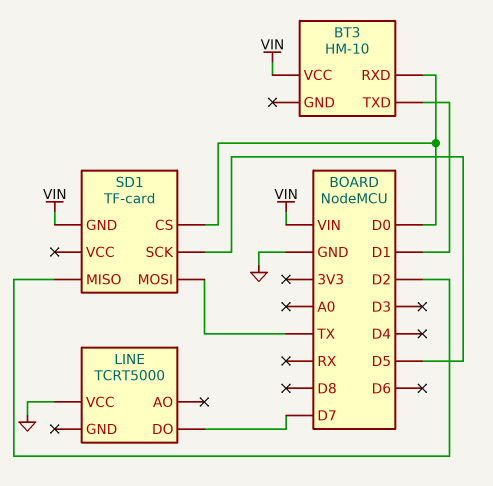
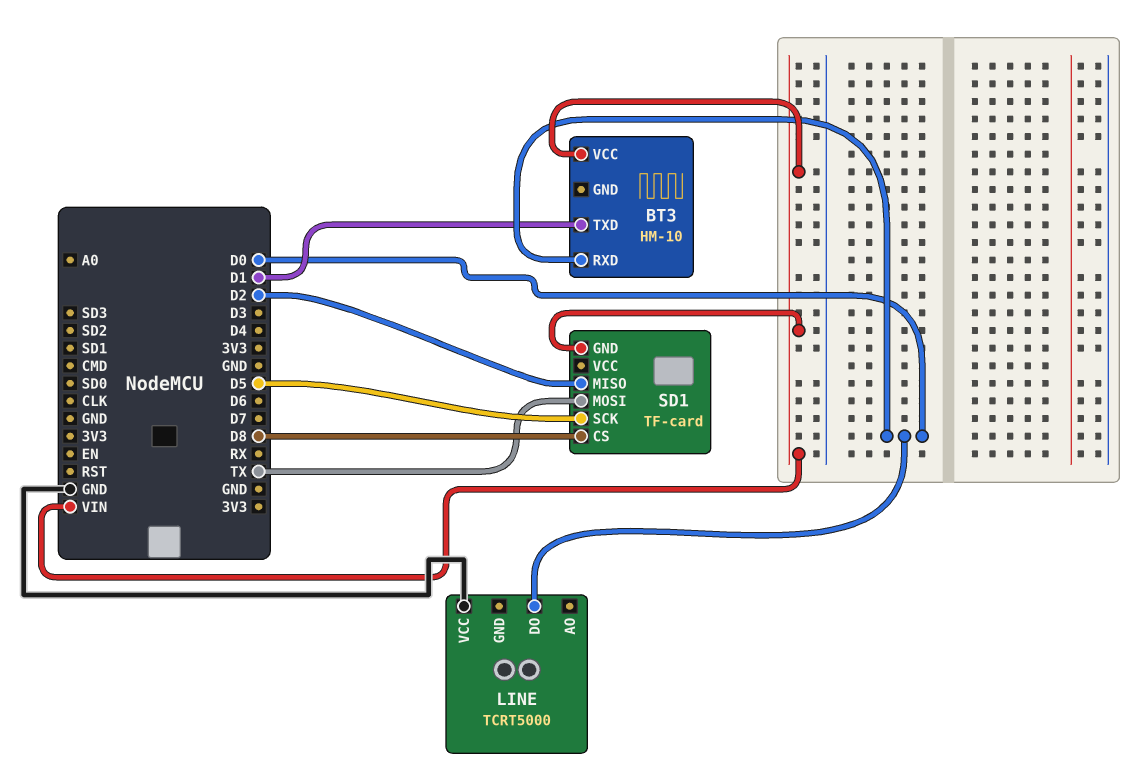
LINE pin DO: D7 -> D0
SD1 pin CS: D0 -> D8

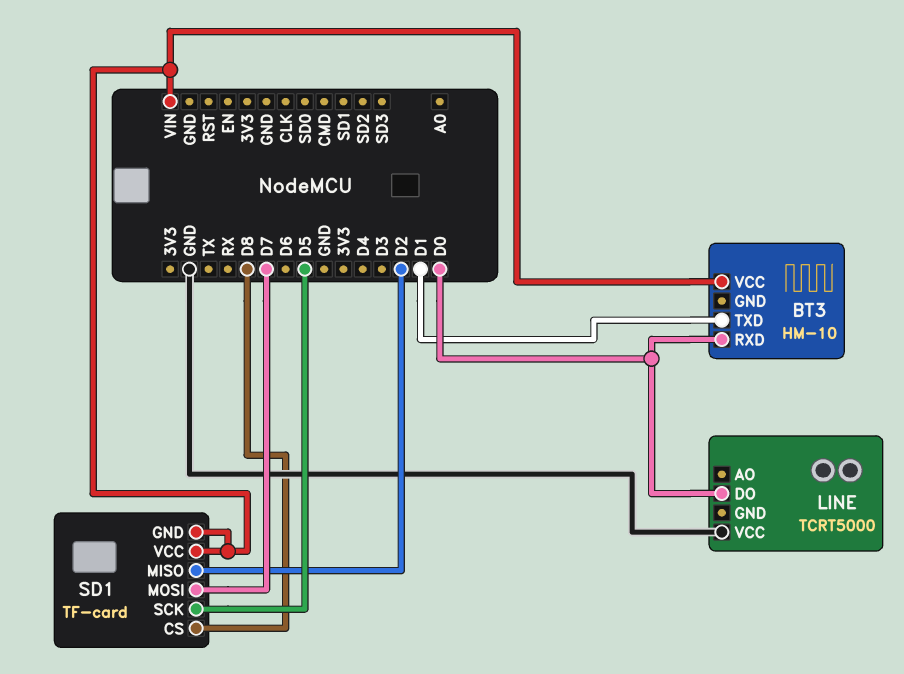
SD1 pin MOSI: TX -> D7
SD1 pin VCC: none -> VIN

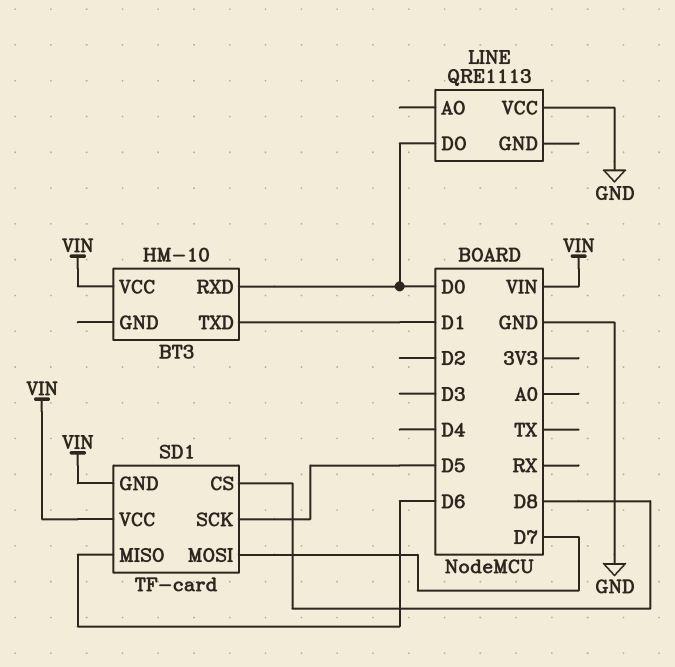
LINE: TCRT5000 -> QRE1113
SD1 pin MISO: D2 -> D6

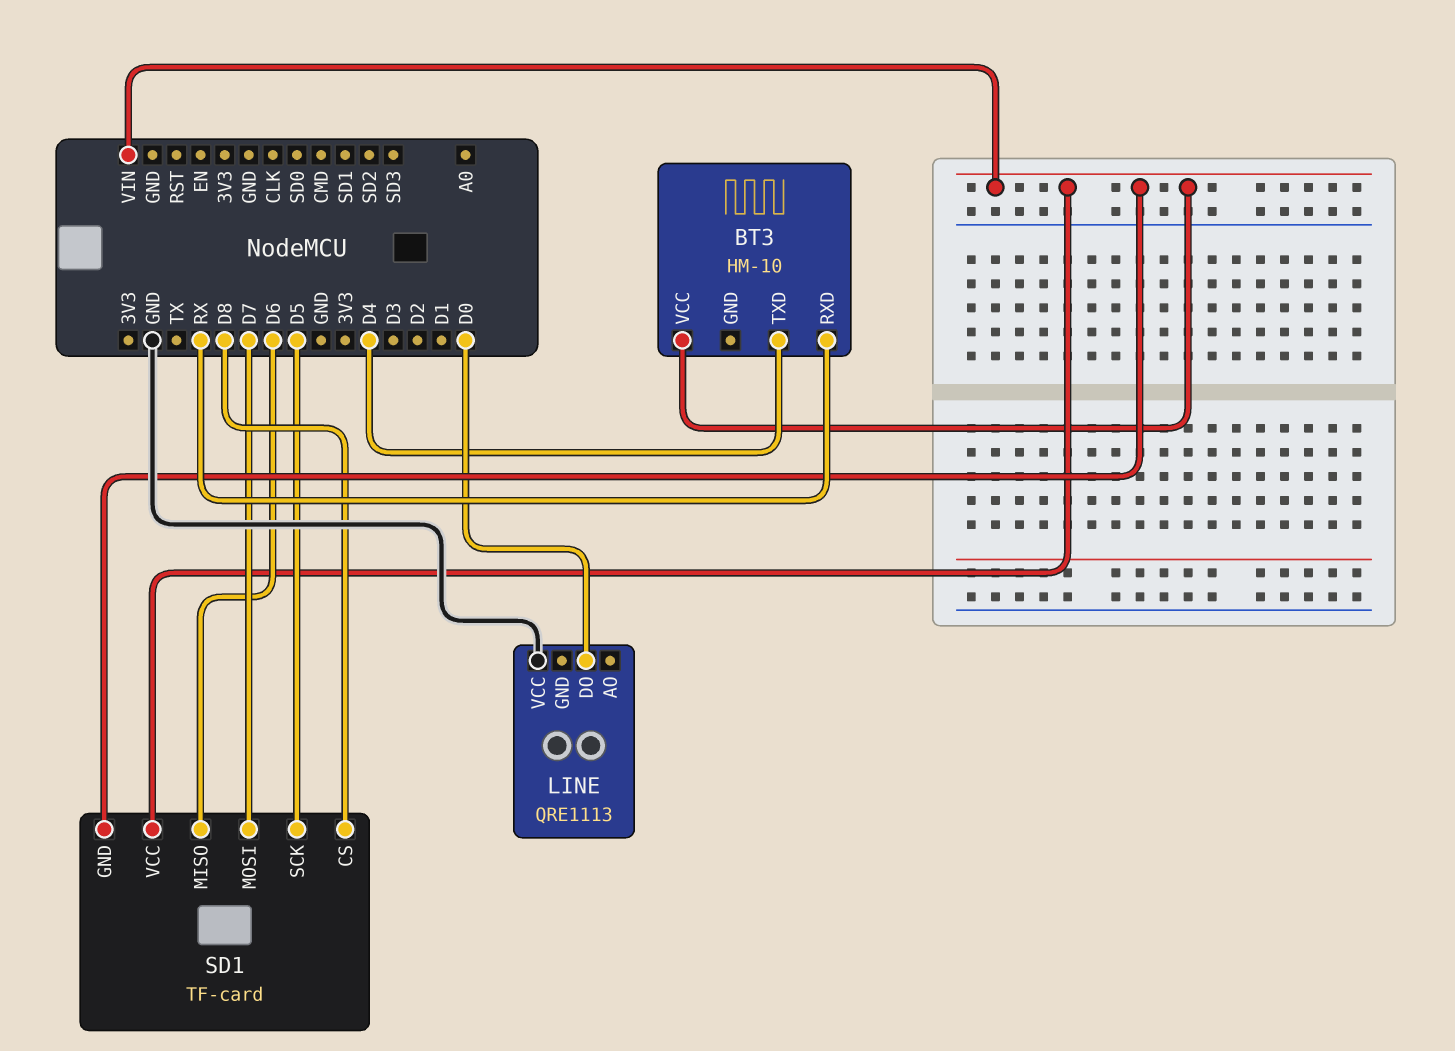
BT3 pin RXD: D0 -> RX
BT3 pin TXD: D1 -> D4

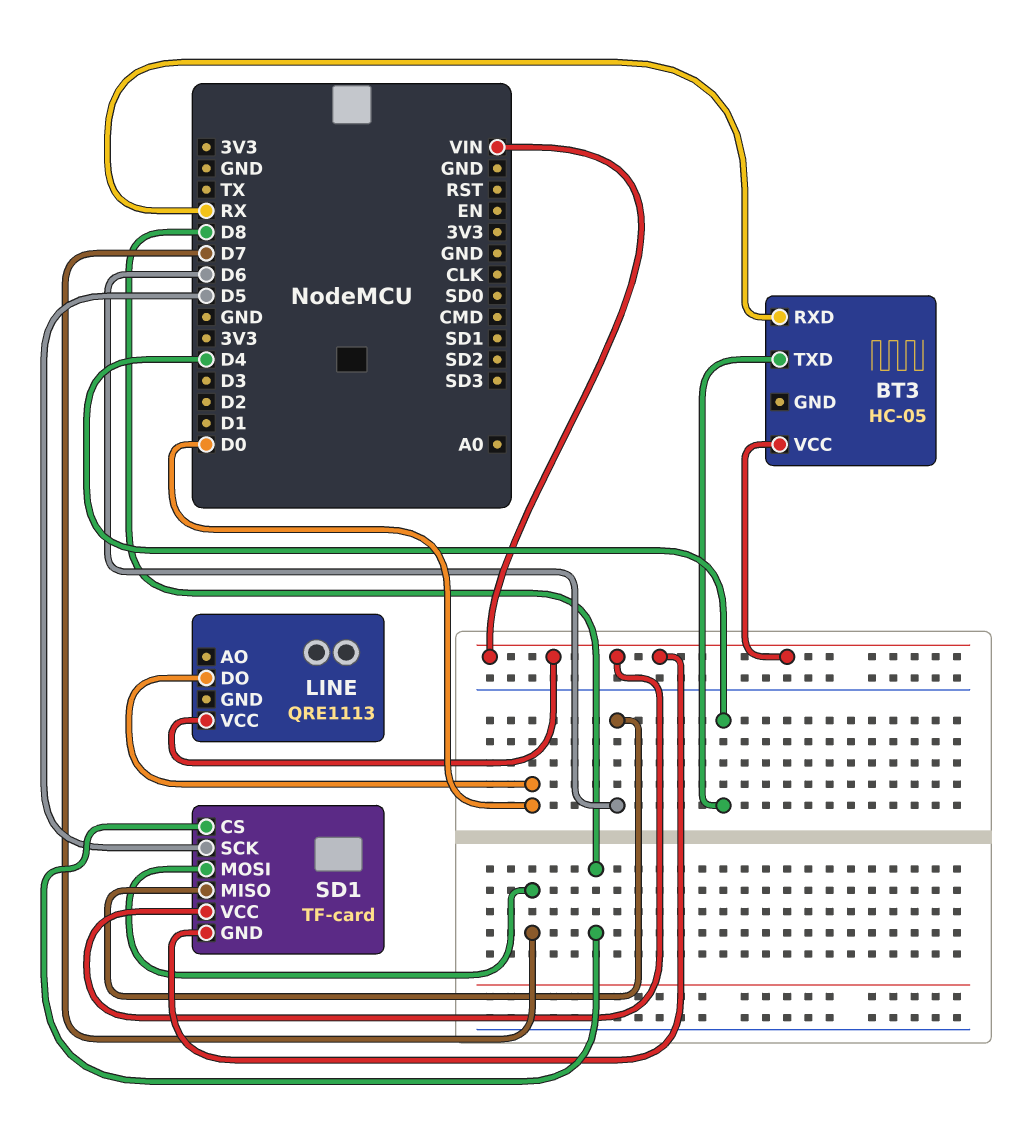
BT3: HM-10 -> HC-05
LINE pin VCC: GND -> VIN

